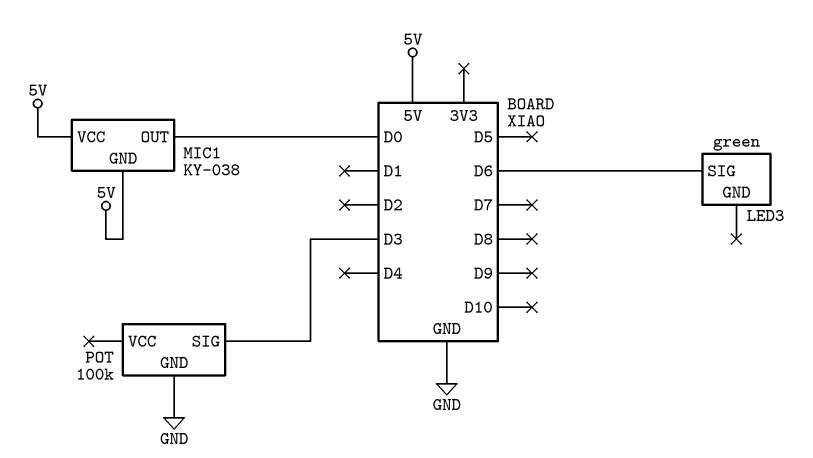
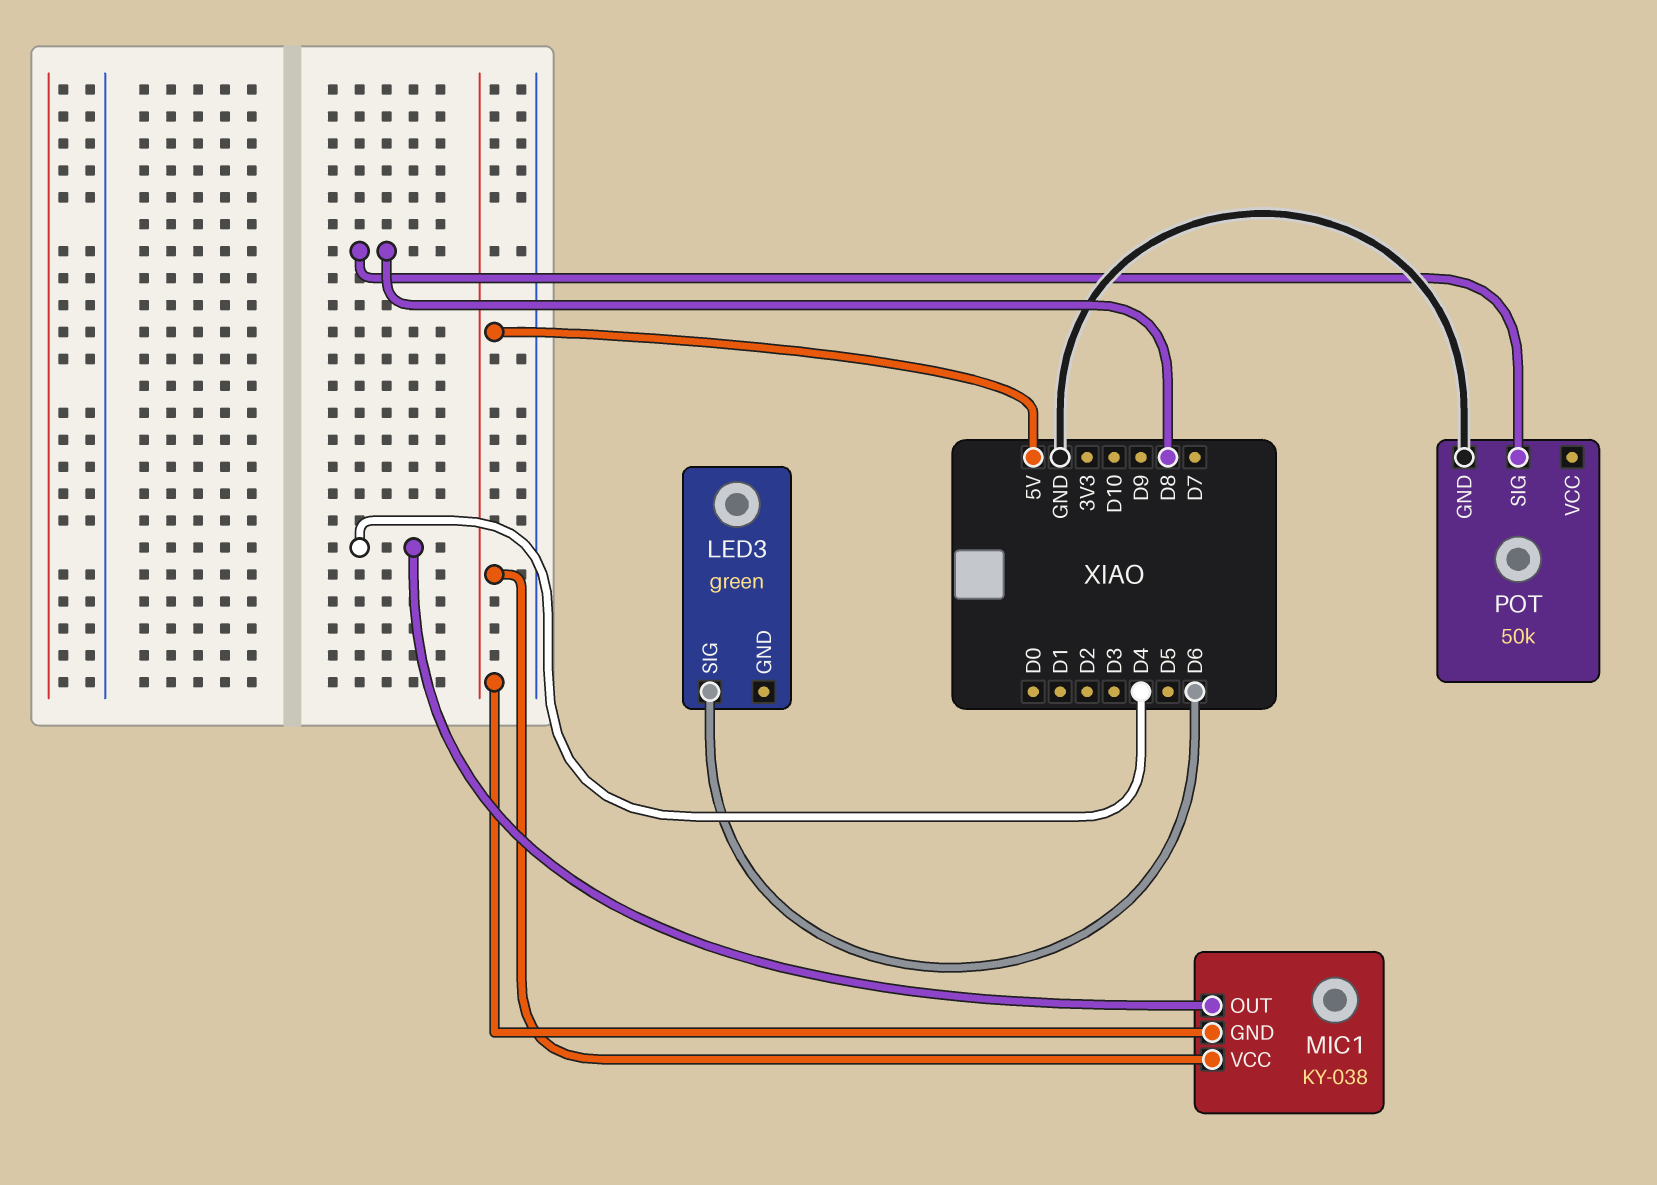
MIC1 pin OUT: D0 -> D4
POT: 100k -> 50k
POT pin SIG: D3 -> D8

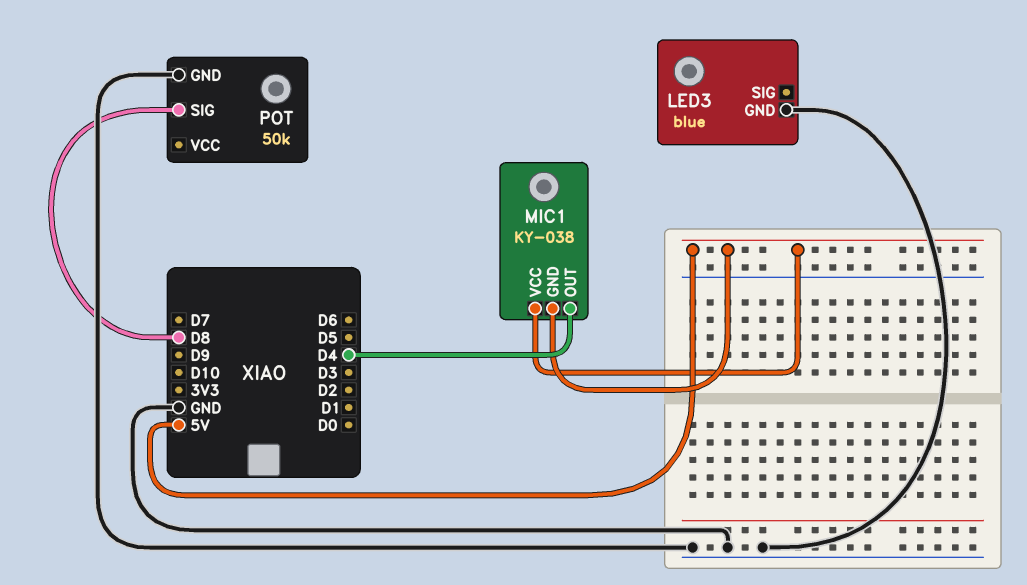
LED3: green -> blue
LED3 pin GND: none -> GND
LED3 pin SIG: D6 -> none

